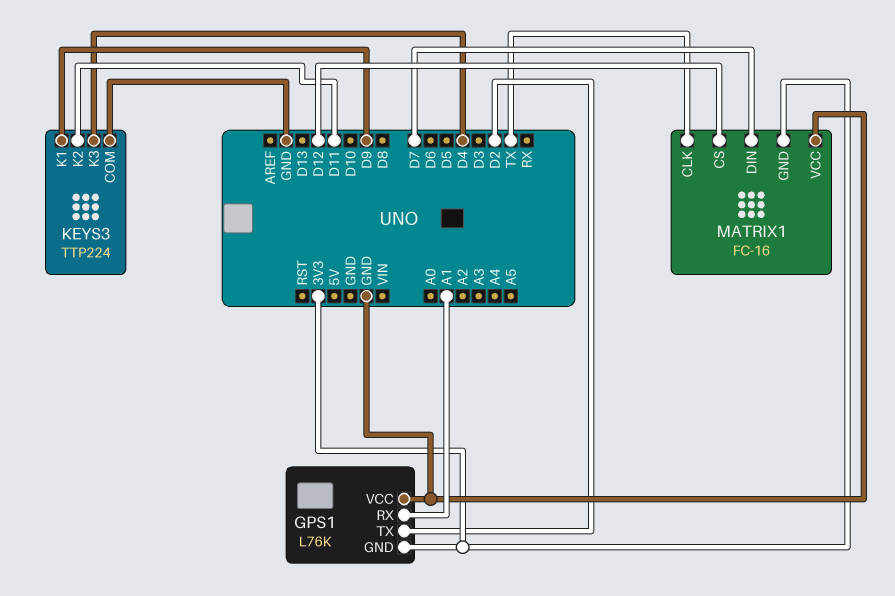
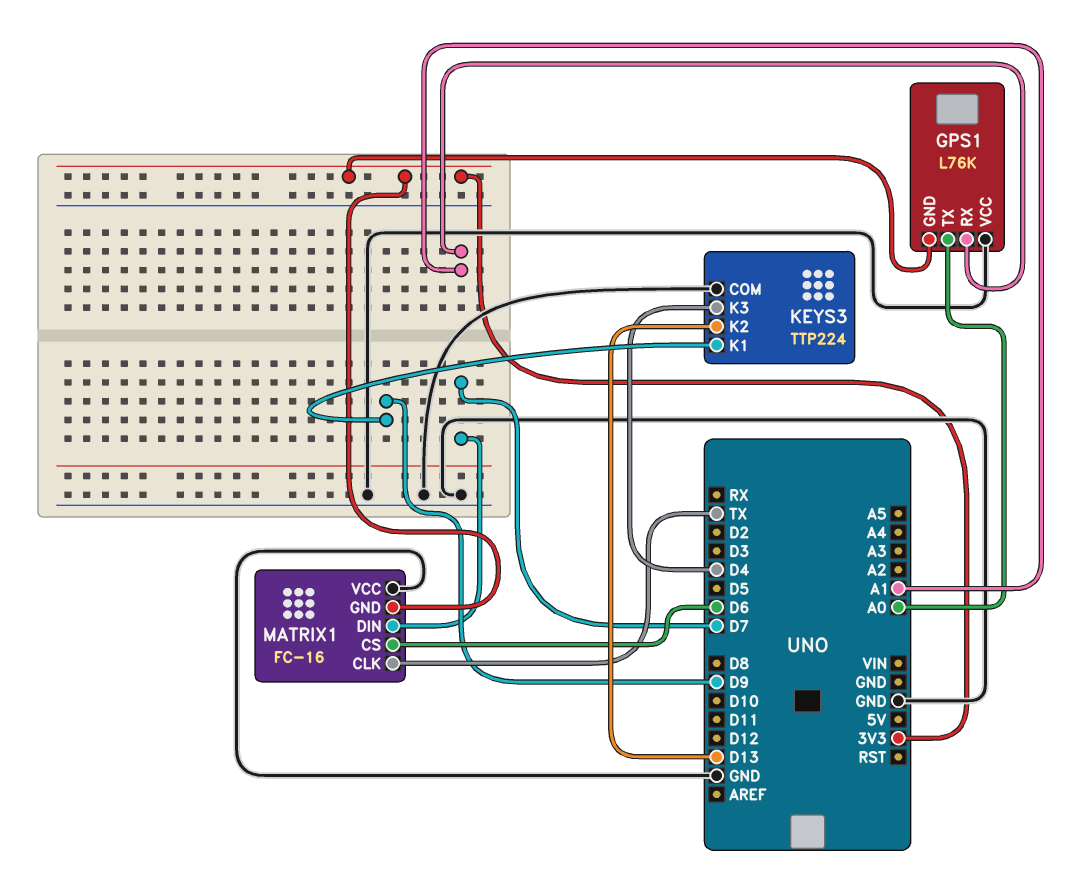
GPS1 pin TX: D2 -> A0
KEYS3 pin K2: D11 -> D13
MATRIX1 pin CS: D12 -> D6

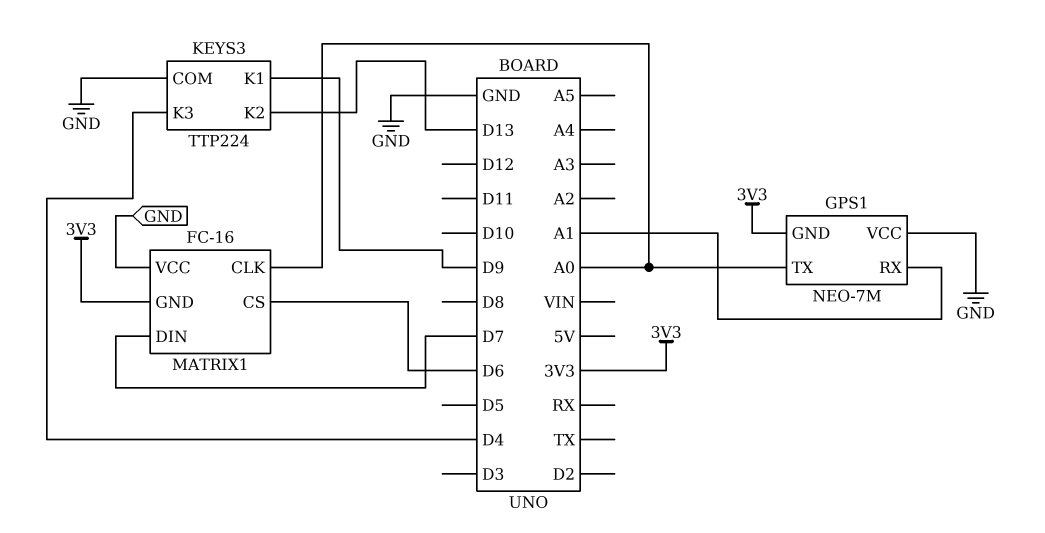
GPS1: L76K -> NEO-7M
MATRIX1 pin CLK: TX -> A0

